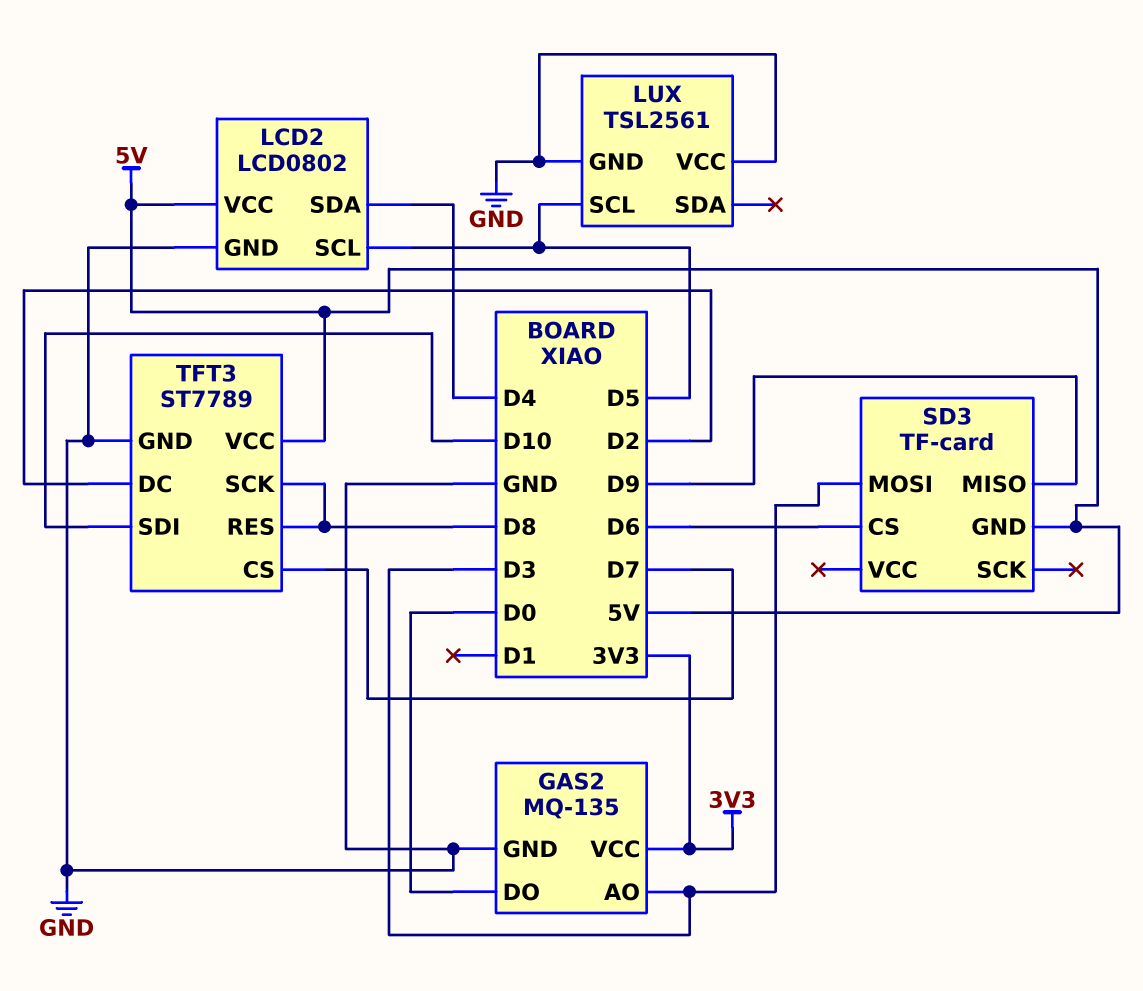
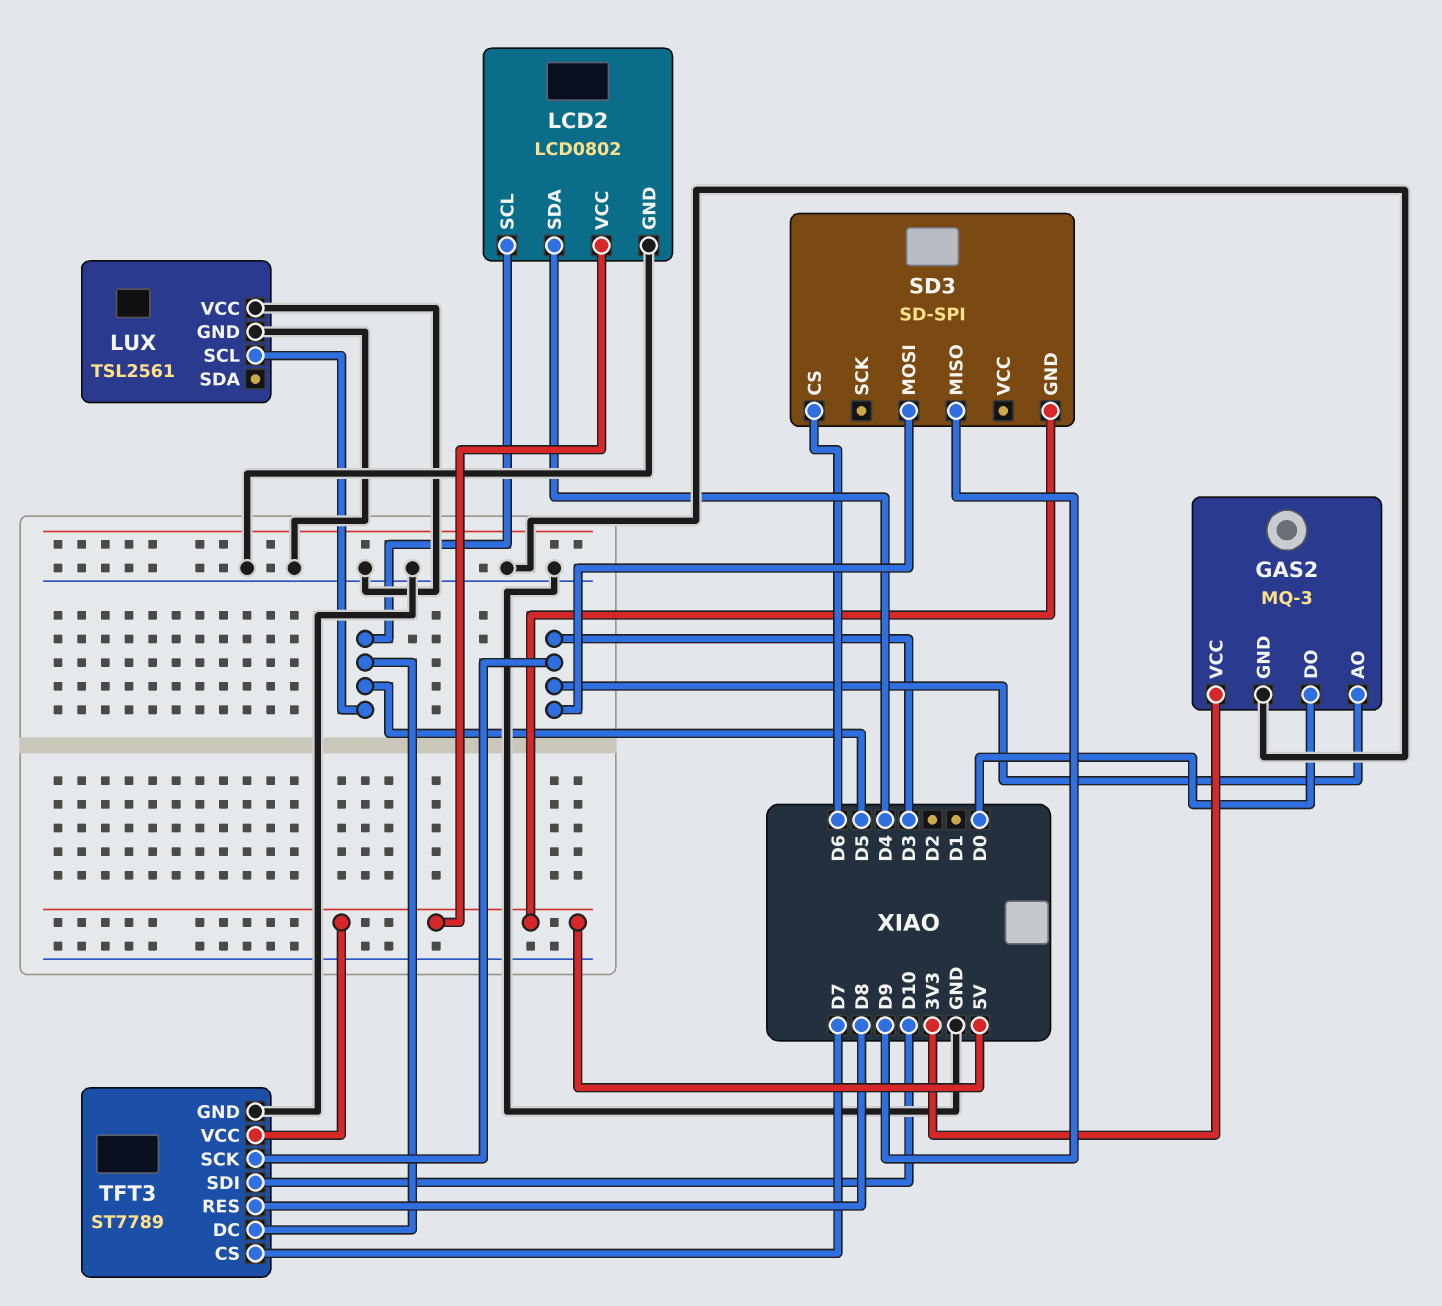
GAS2: MQ-135 -> MQ-3
SD3: TF-card -> SD-SPI
TFT3 pin DC: D2 -> D5
TFT3 pin SCK: D8 -> D3

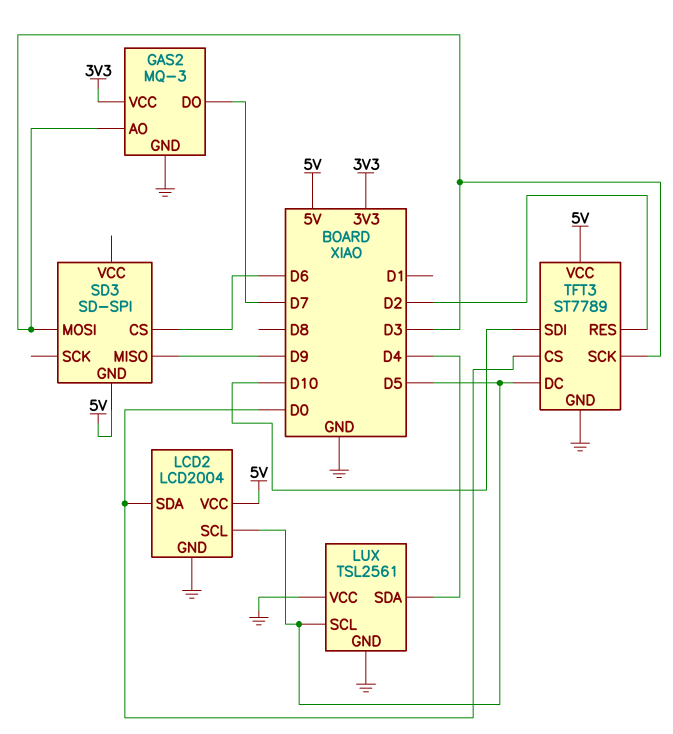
GAS2 pin DO: D0 -> D7
LCD2: LCD0802 -> LCD2004
LCD2 pin SDA: D4 -> D0
LUX pin SDA: none -> D4
TFT3 pin CS: D7 -> D0
TFT3 pin RES: D8 -> D2

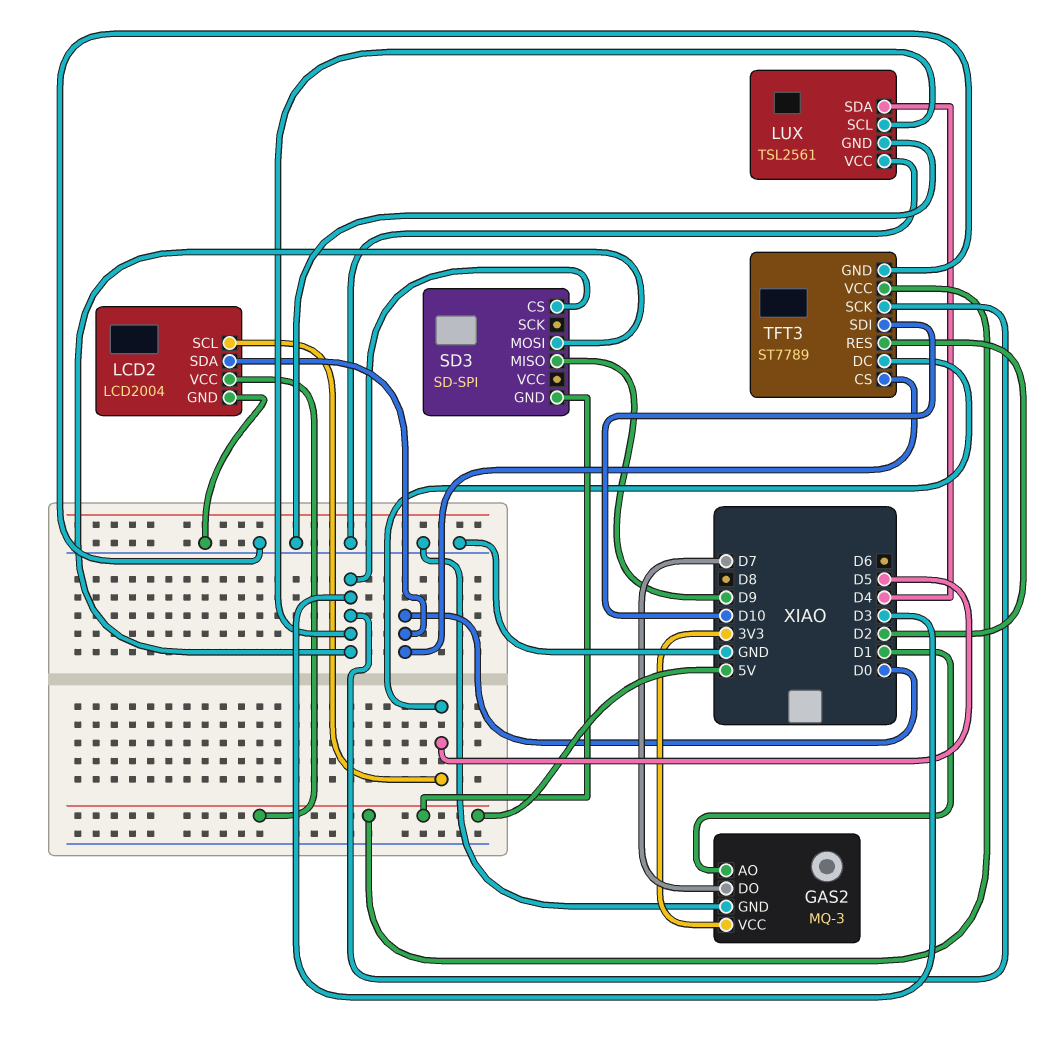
GAS2 pin AO: D3 -> D1
LUX pin SCL: D5 -> D3
SD3 pin CS: D6 -> D3

